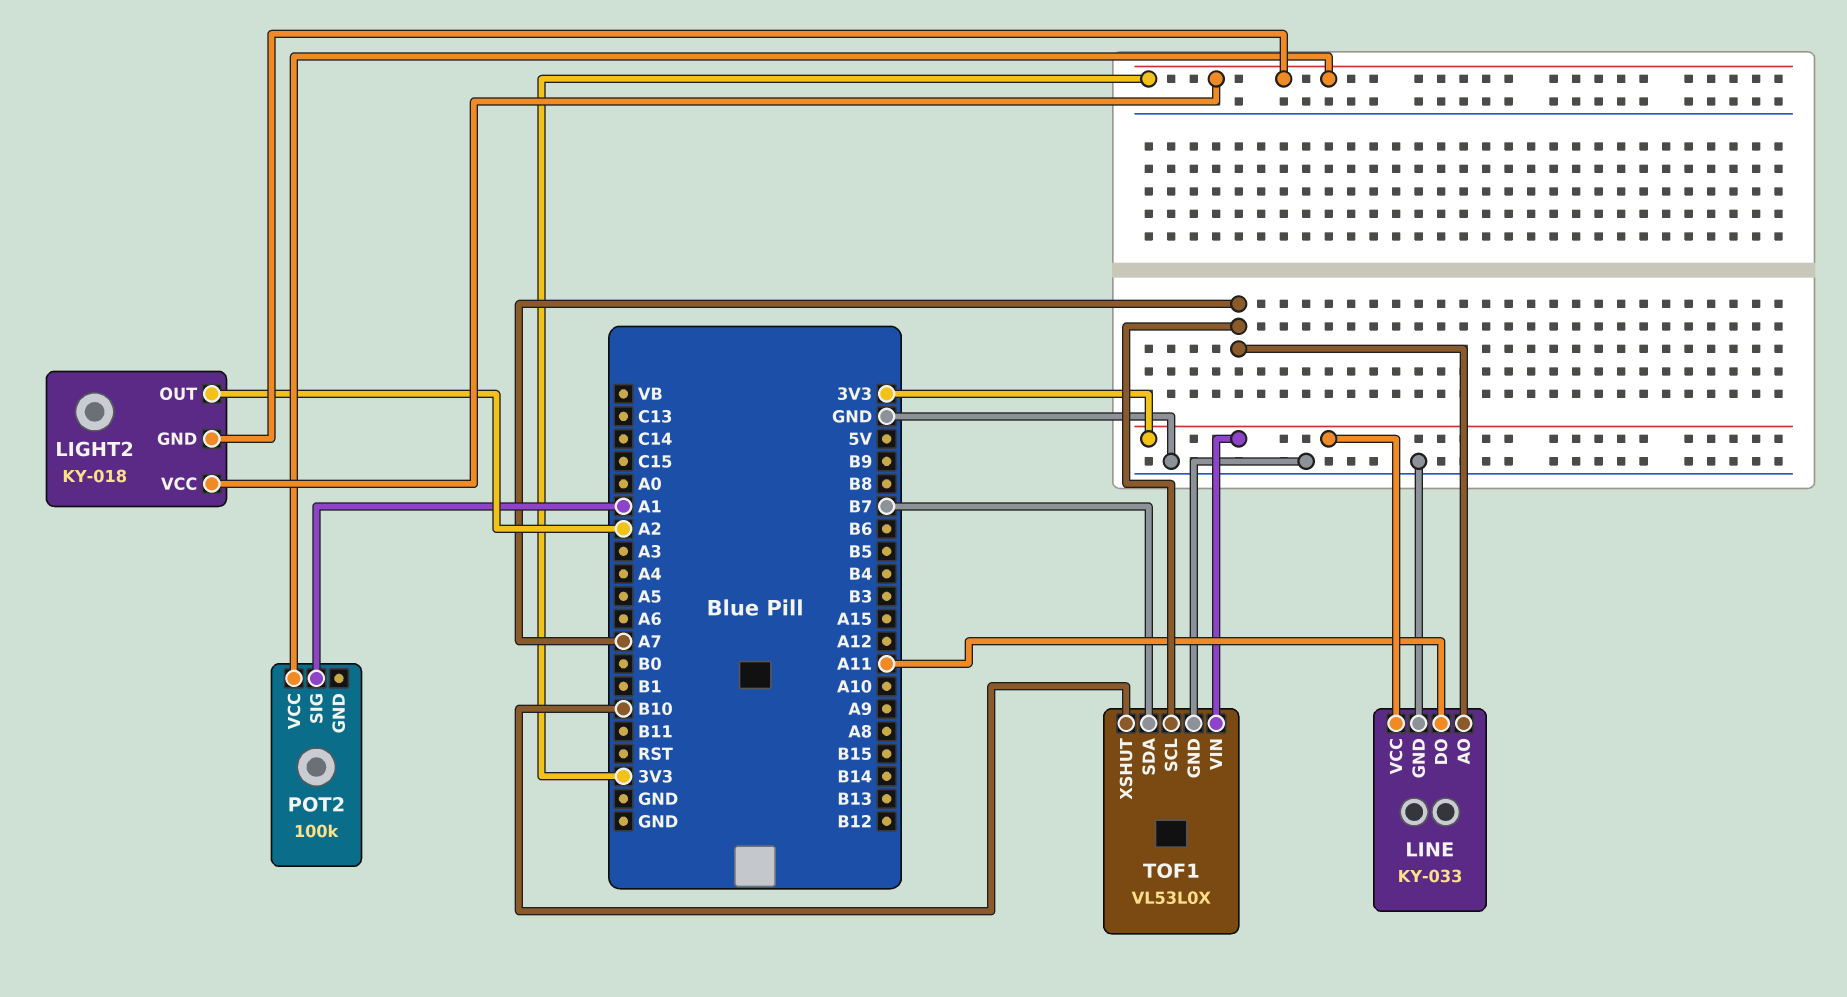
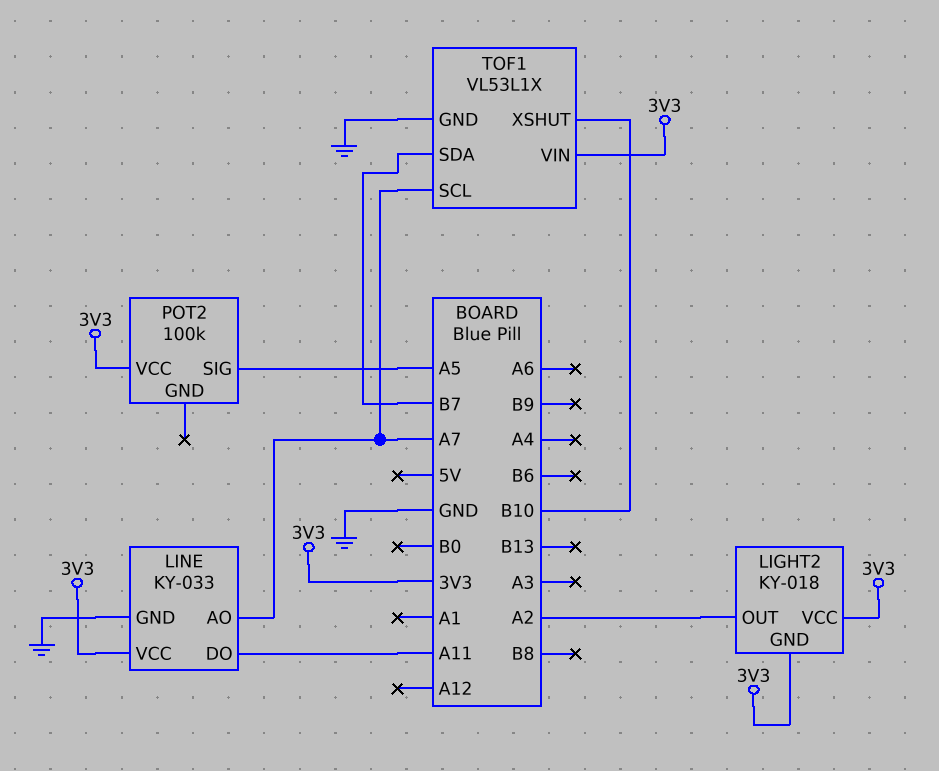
POT2 pin SIG: A1 -> A5
TOF1: VL53L0X -> VL53L1X

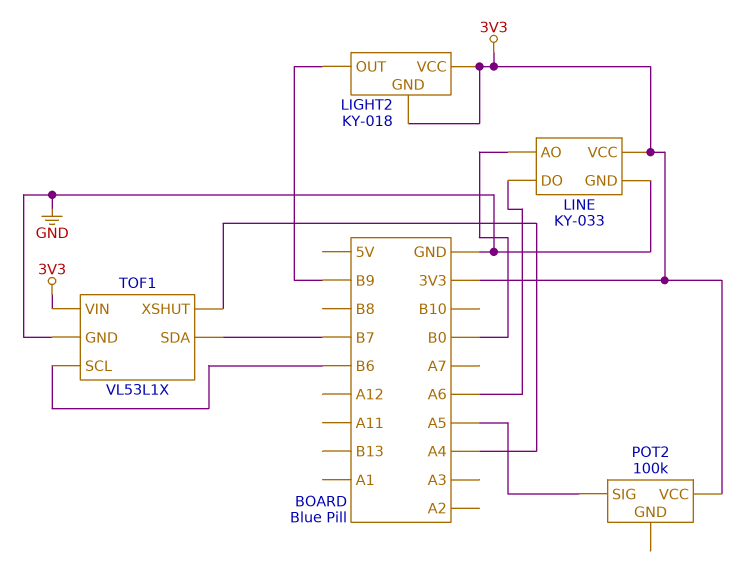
LIGHT2 pin OUT: A2 -> B9
LINE pin AO: A7 -> B0
LINE pin DO: A11 -> A6
TOF1 pin SCL: A7 -> B6
TOF1 pin XSHUT: B10 -> A4

